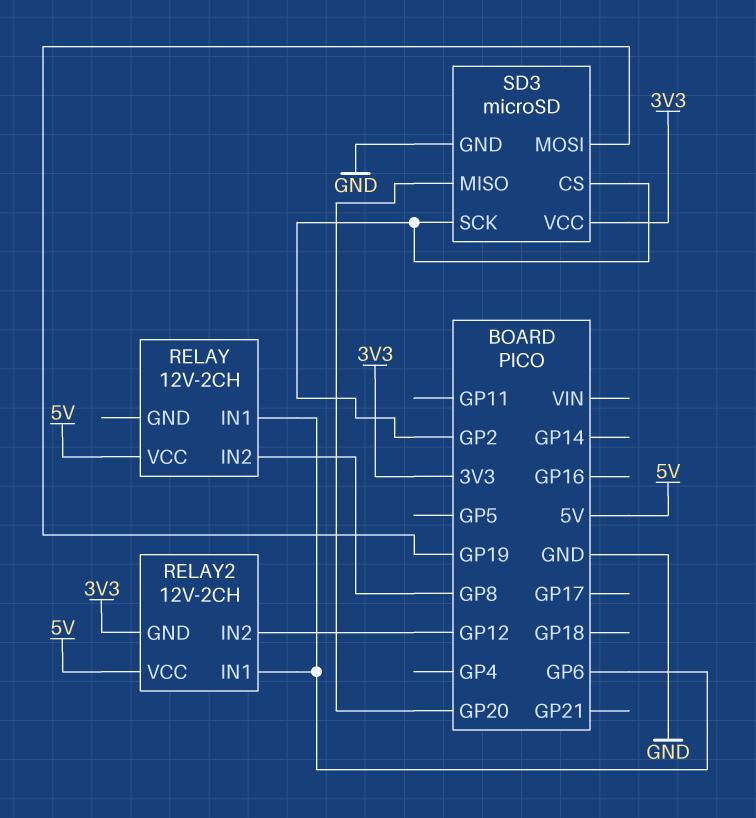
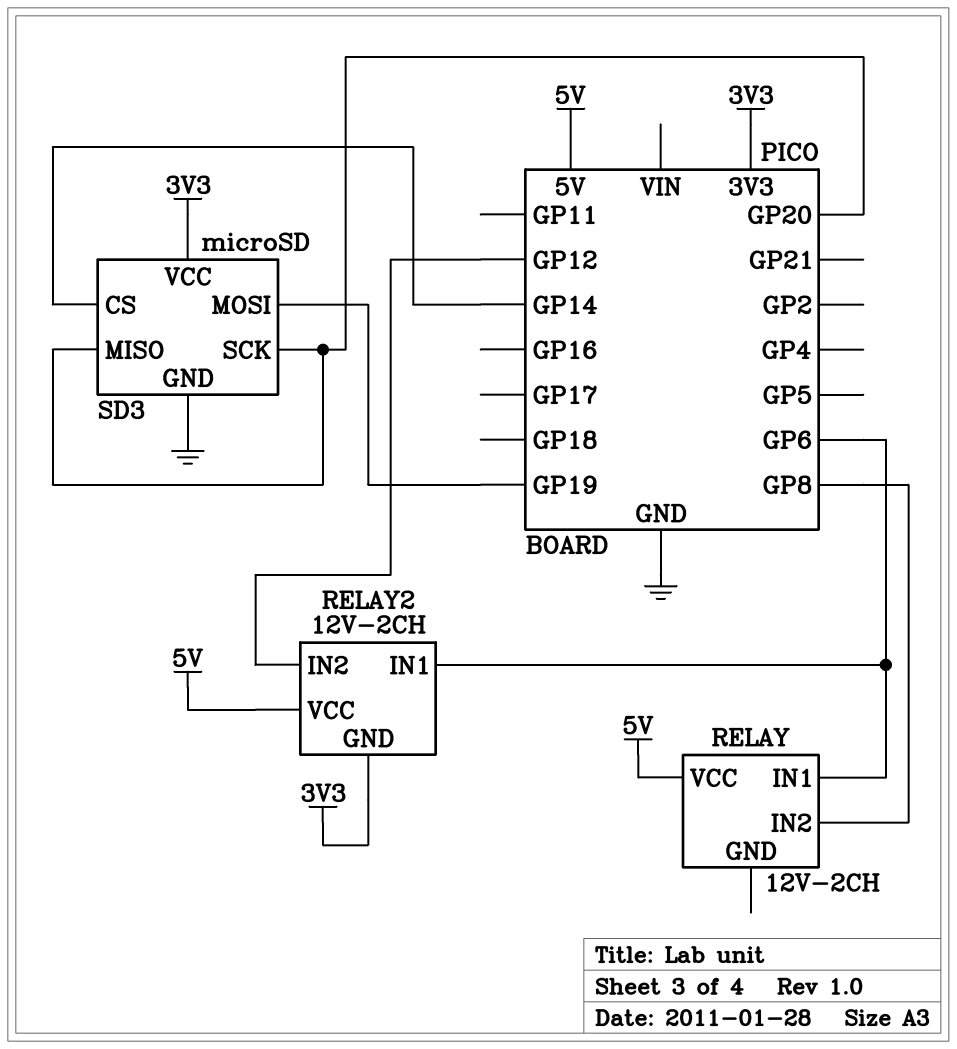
SD3 pin CS: GP2 -> GP14
SD3 pin SCK: GP2 -> GP20

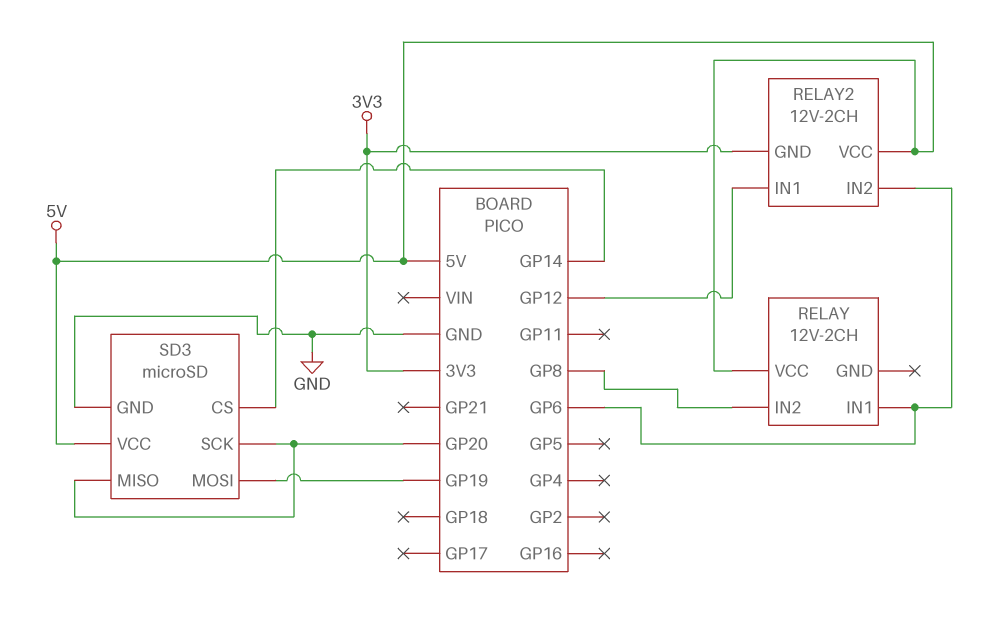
RELAY2 pin IN1: GP6 -> GP12
RELAY2 pin IN2: GP12 -> GP6
SD3 pin VCC: 3V3 -> 5V

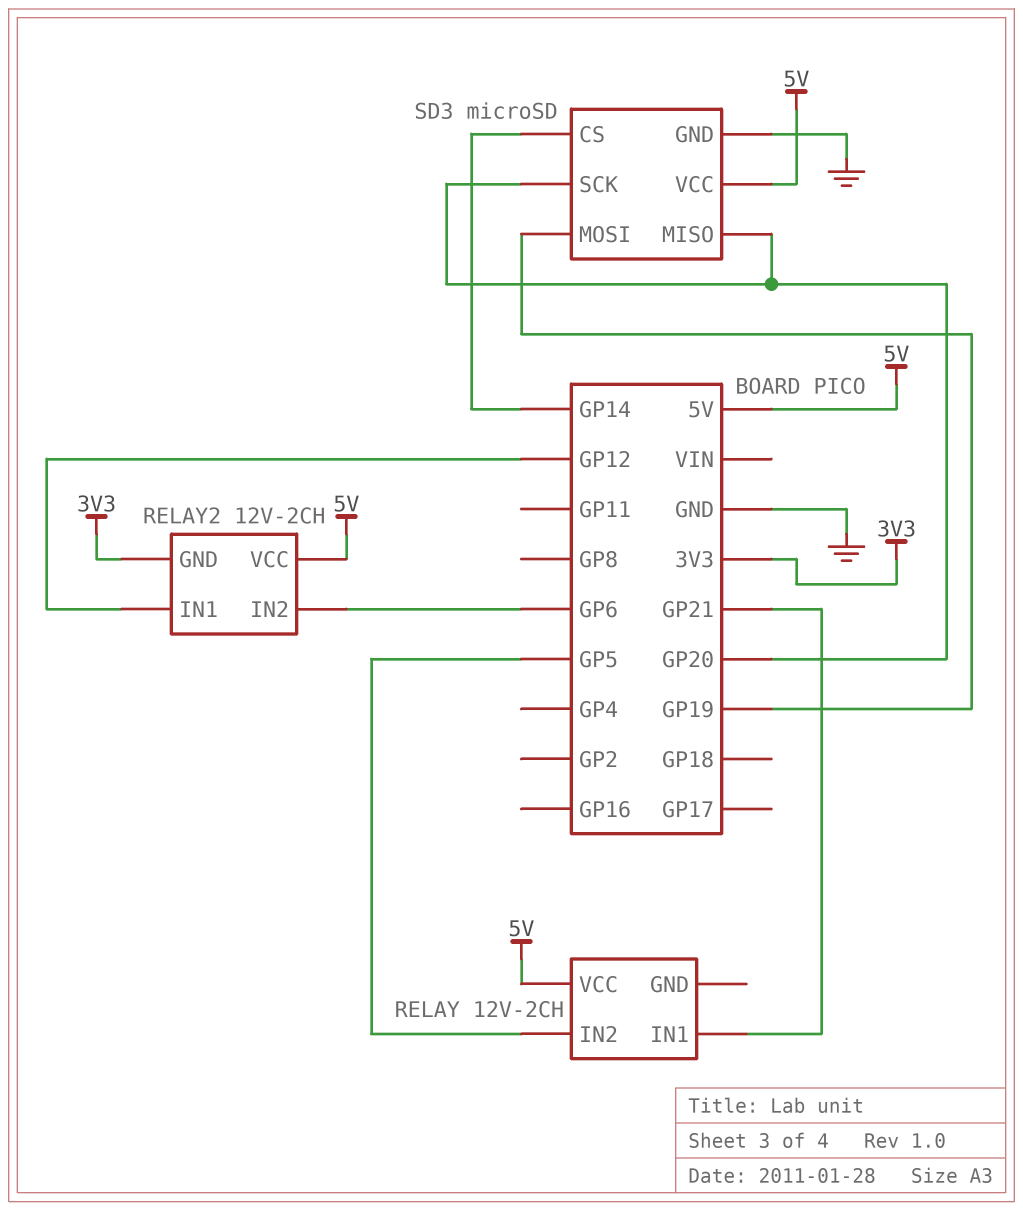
RELAY pin IN1: GP6 -> GP21
RELAY pin IN2: GP8 -> GP5

